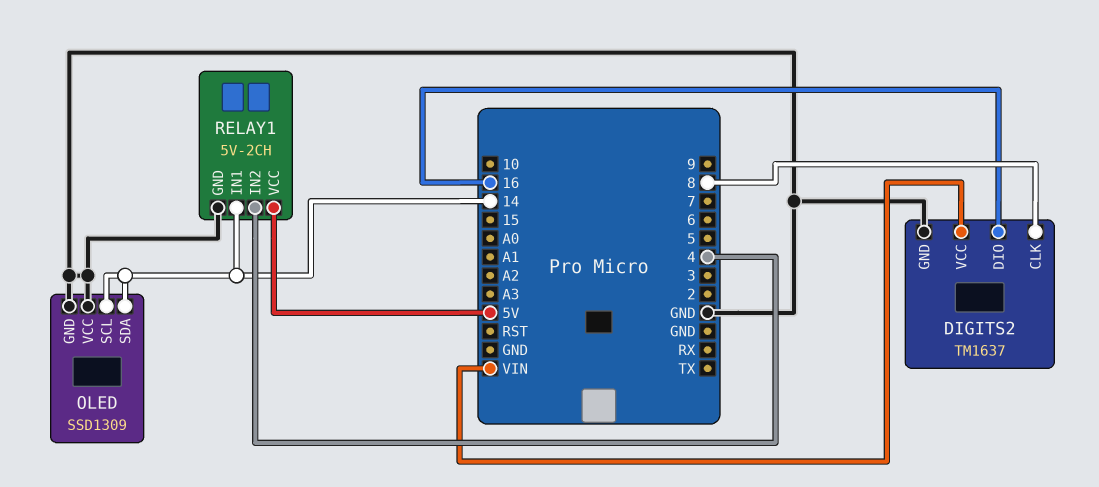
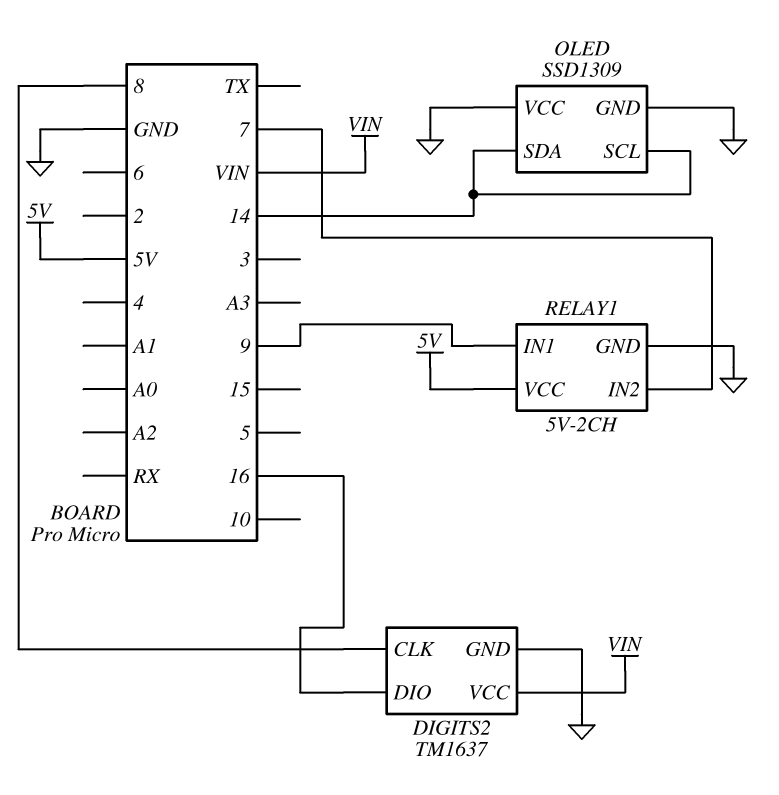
RELAY1 pin IN1: 14 -> 9
RELAY1 pin IN2: 4 -> 7

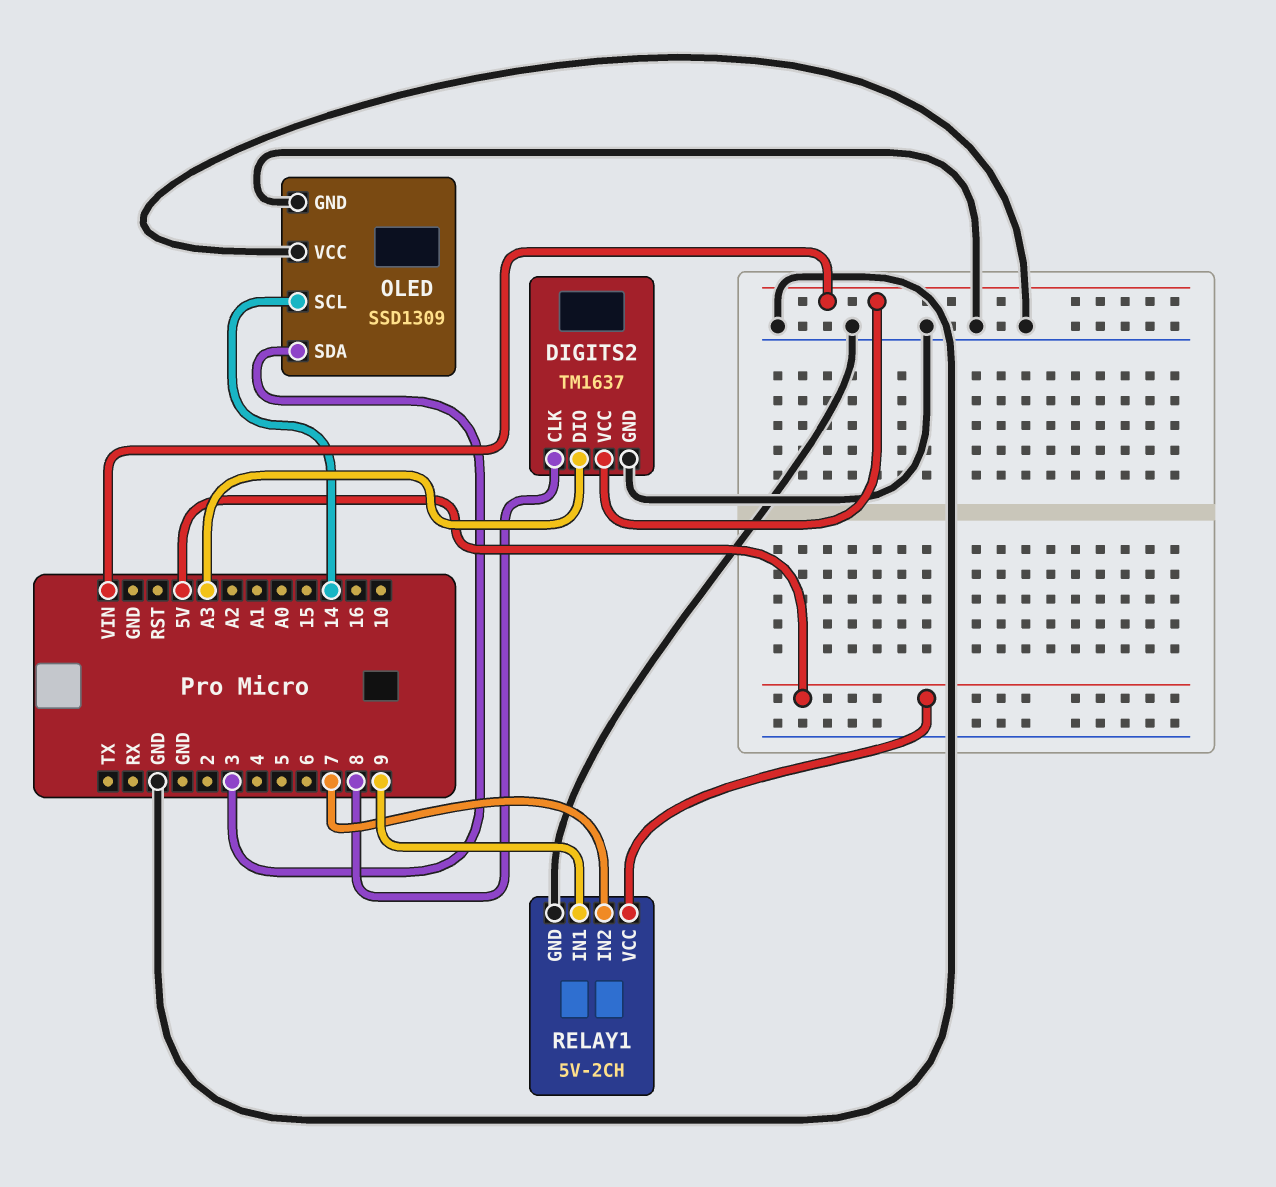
DIGITS2 pin DIO: 16 -> A3
OLED pin SDA: 14 -> 3

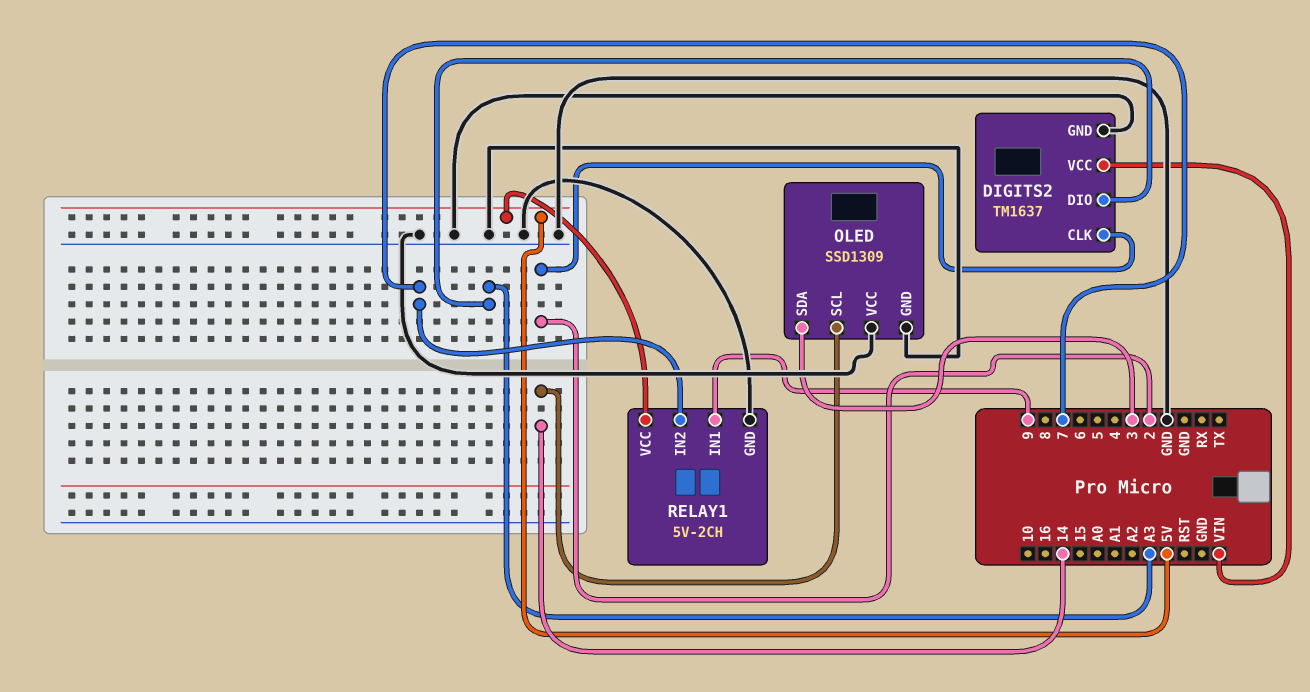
DIGITS2 pin CLK: 8 -> 2

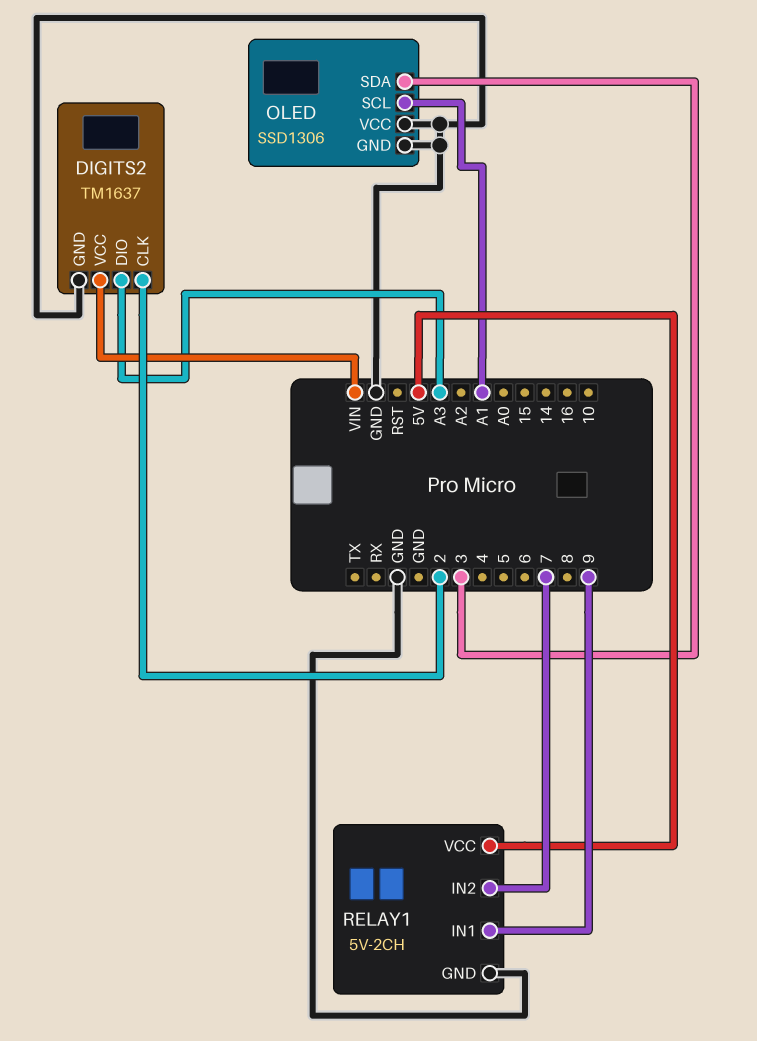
OLED: SSD1309 -> SSD1306
OLED pin SCL: 14 -> A1

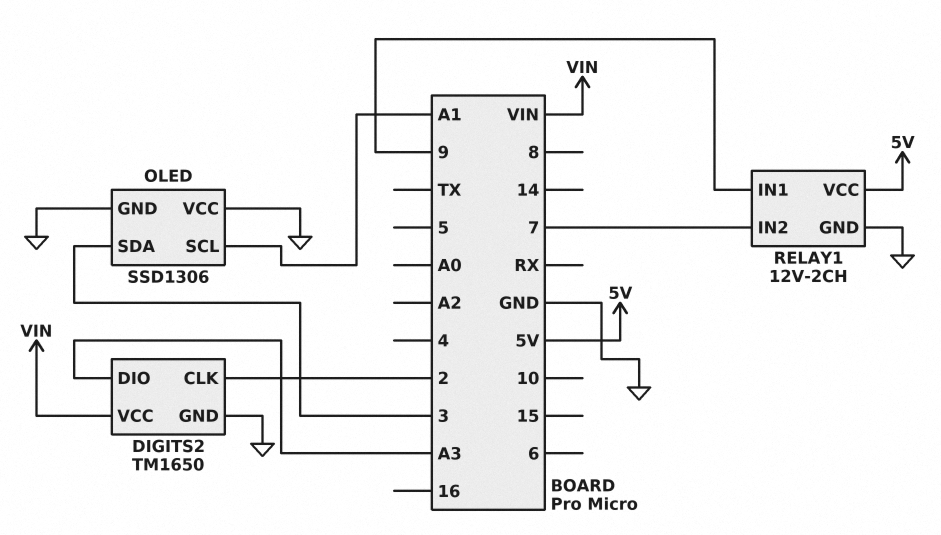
DIGITS2: TM1637 -> TM1650
RELAY1: 5V-2CH -> 12V-2CH

